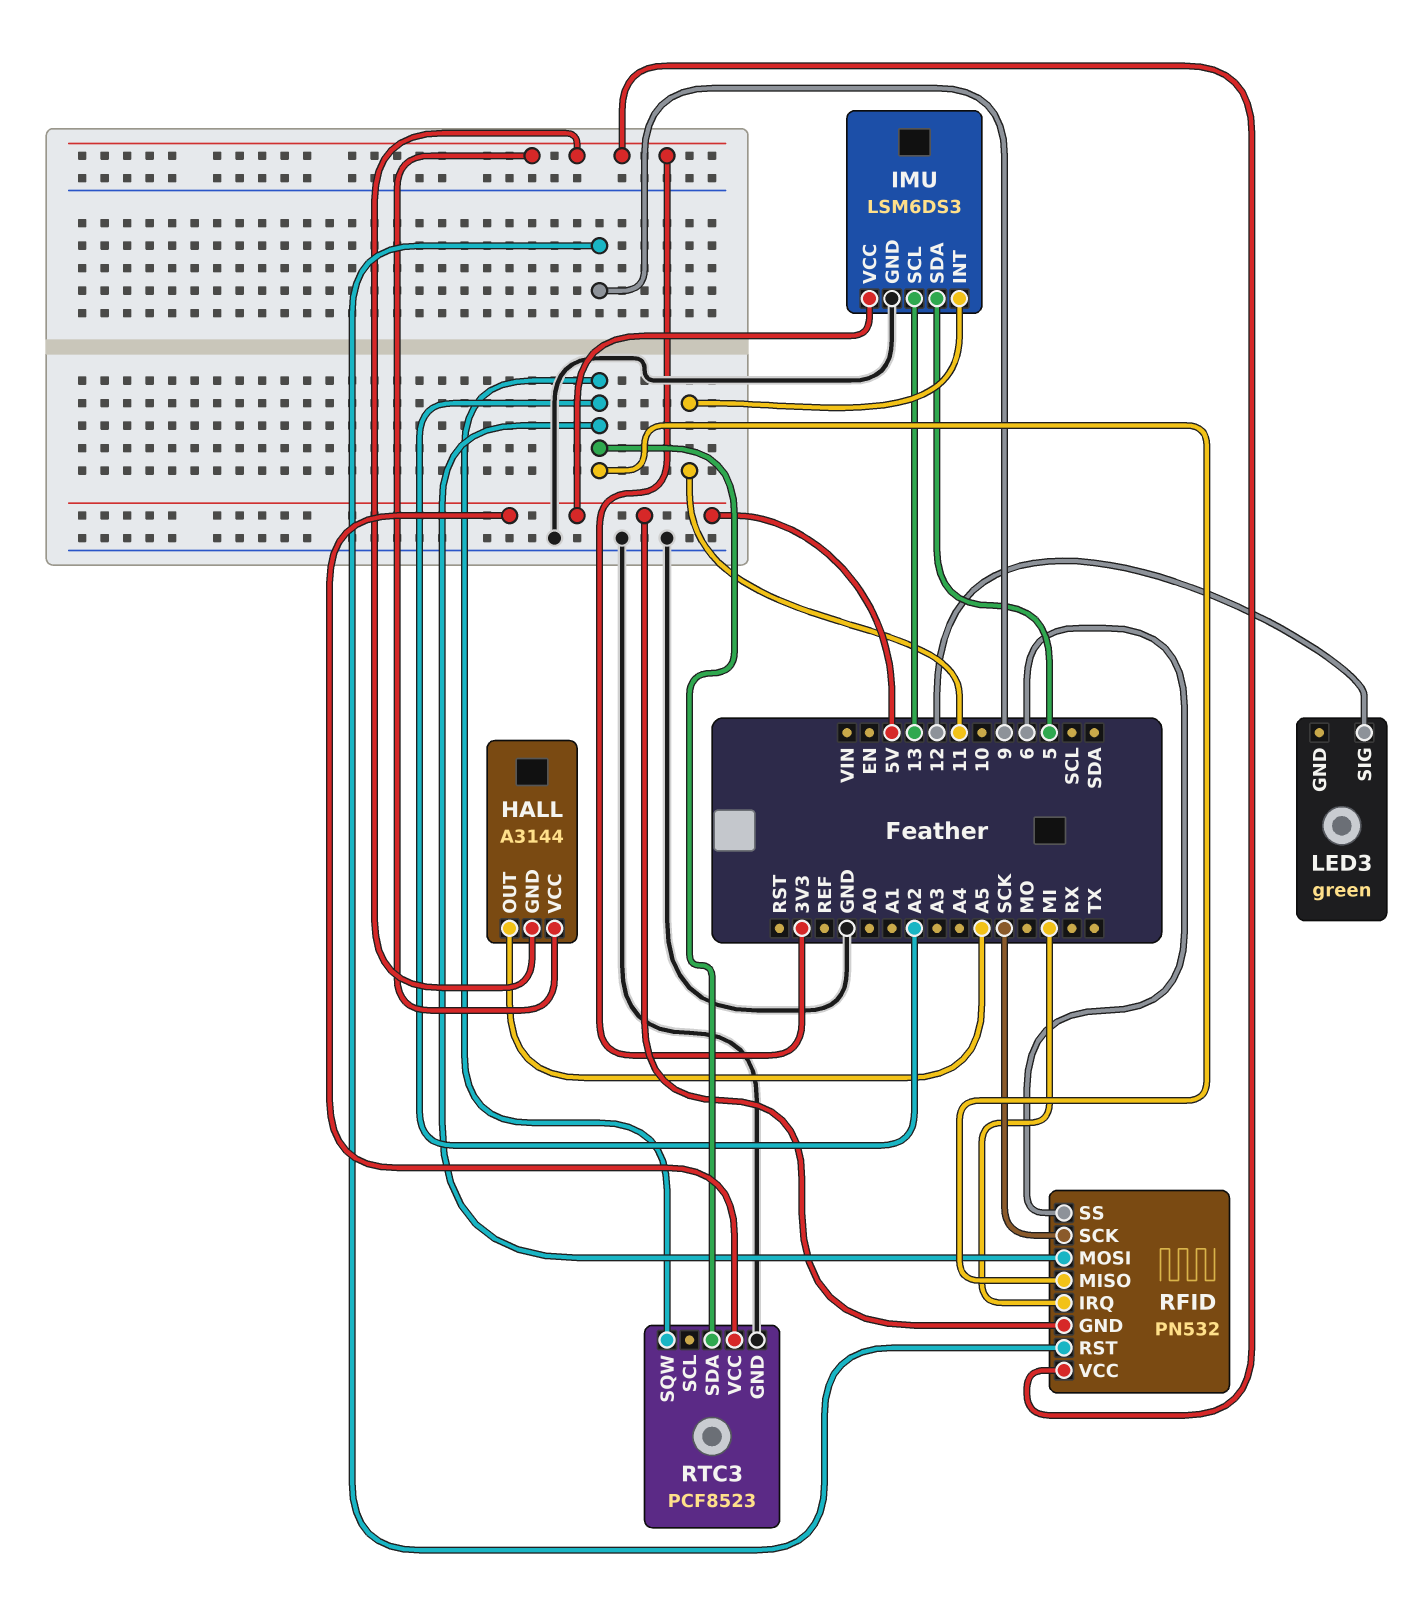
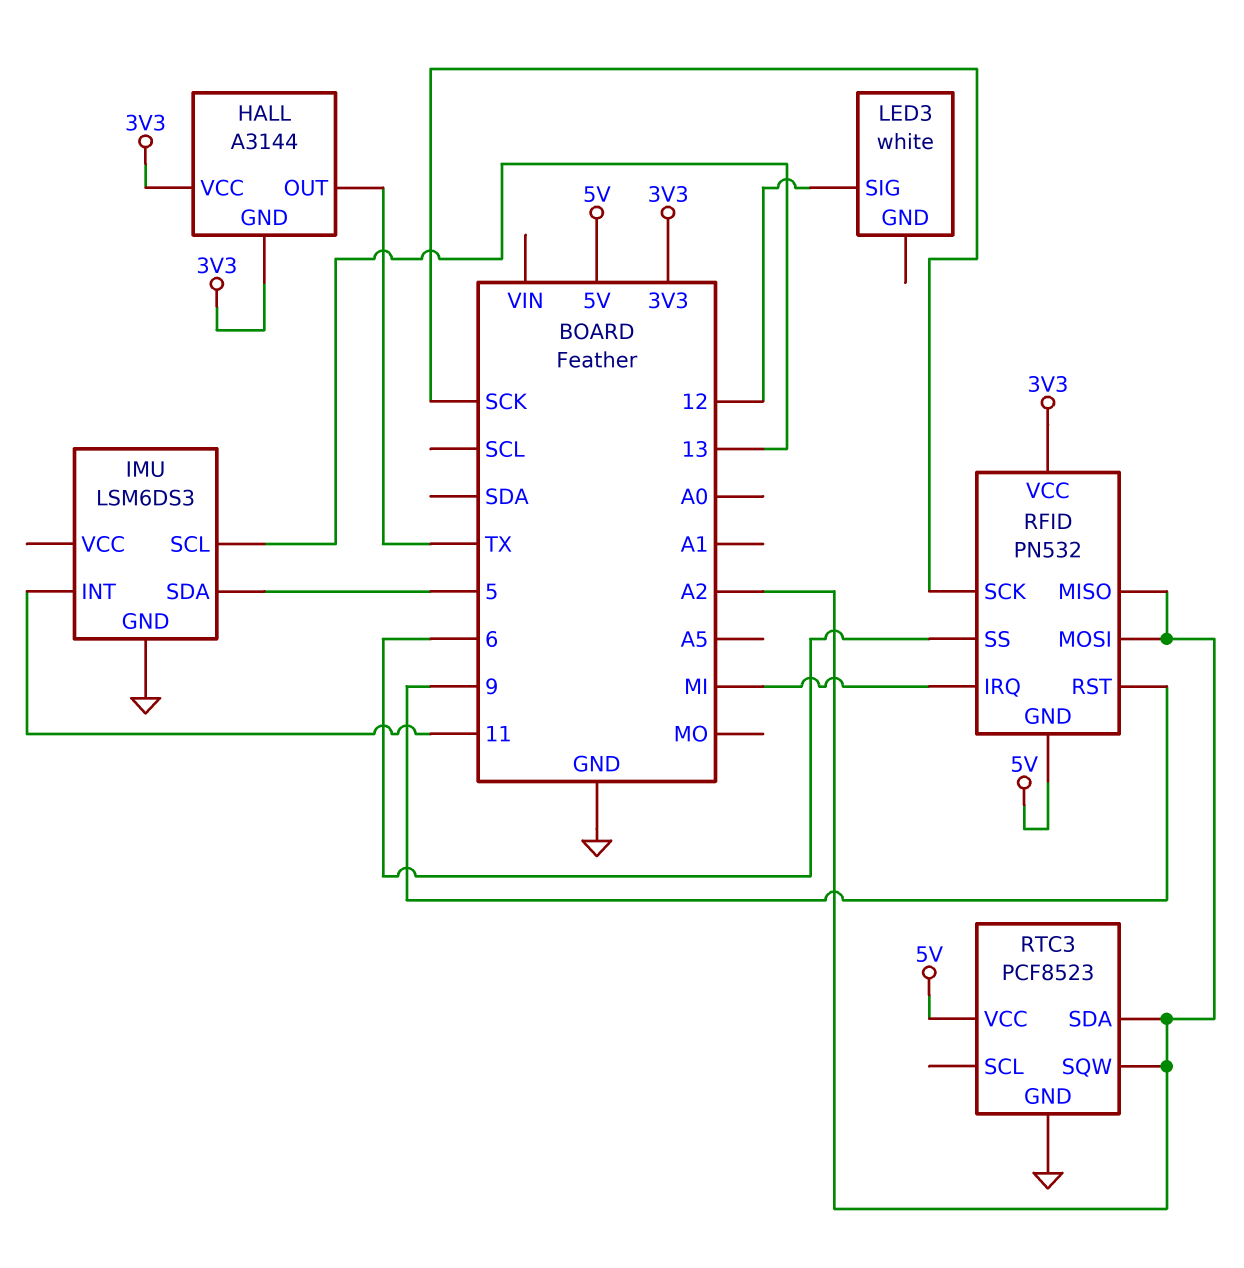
HALL pin OUT: A5 -> TX
IMU pin VCC: 5V -> none
LED3: green -> white

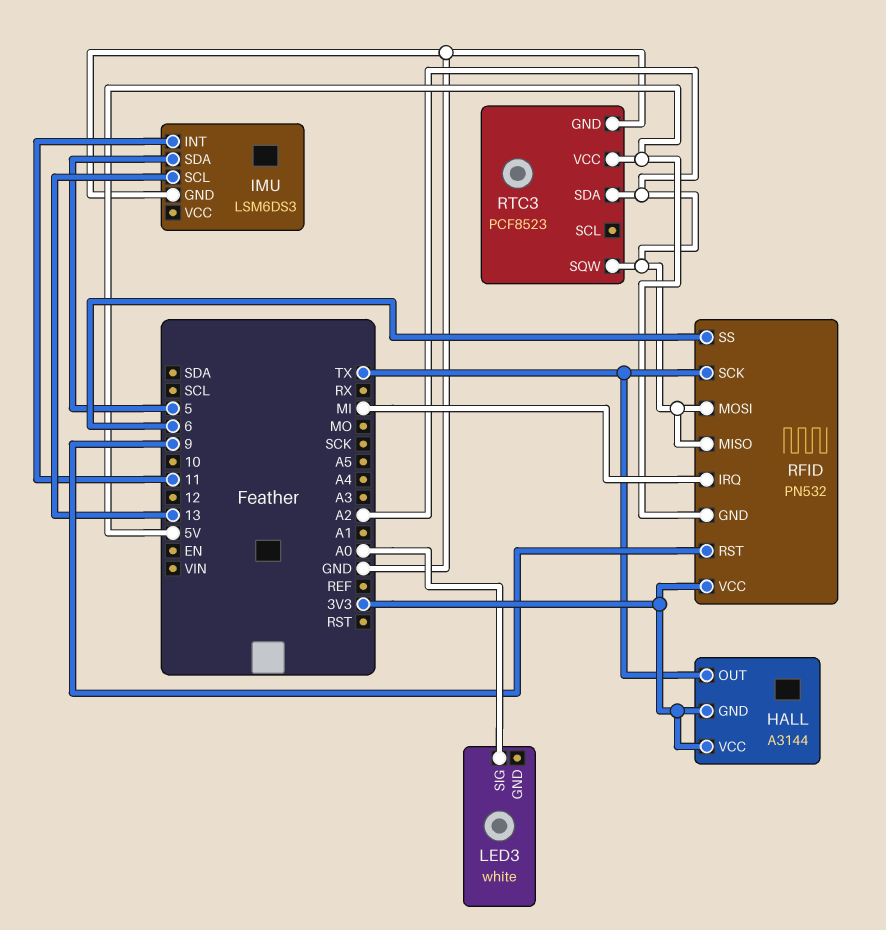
LED3 pin SIG: 12 -> A0
RFID pin SCK: SCK -> TX

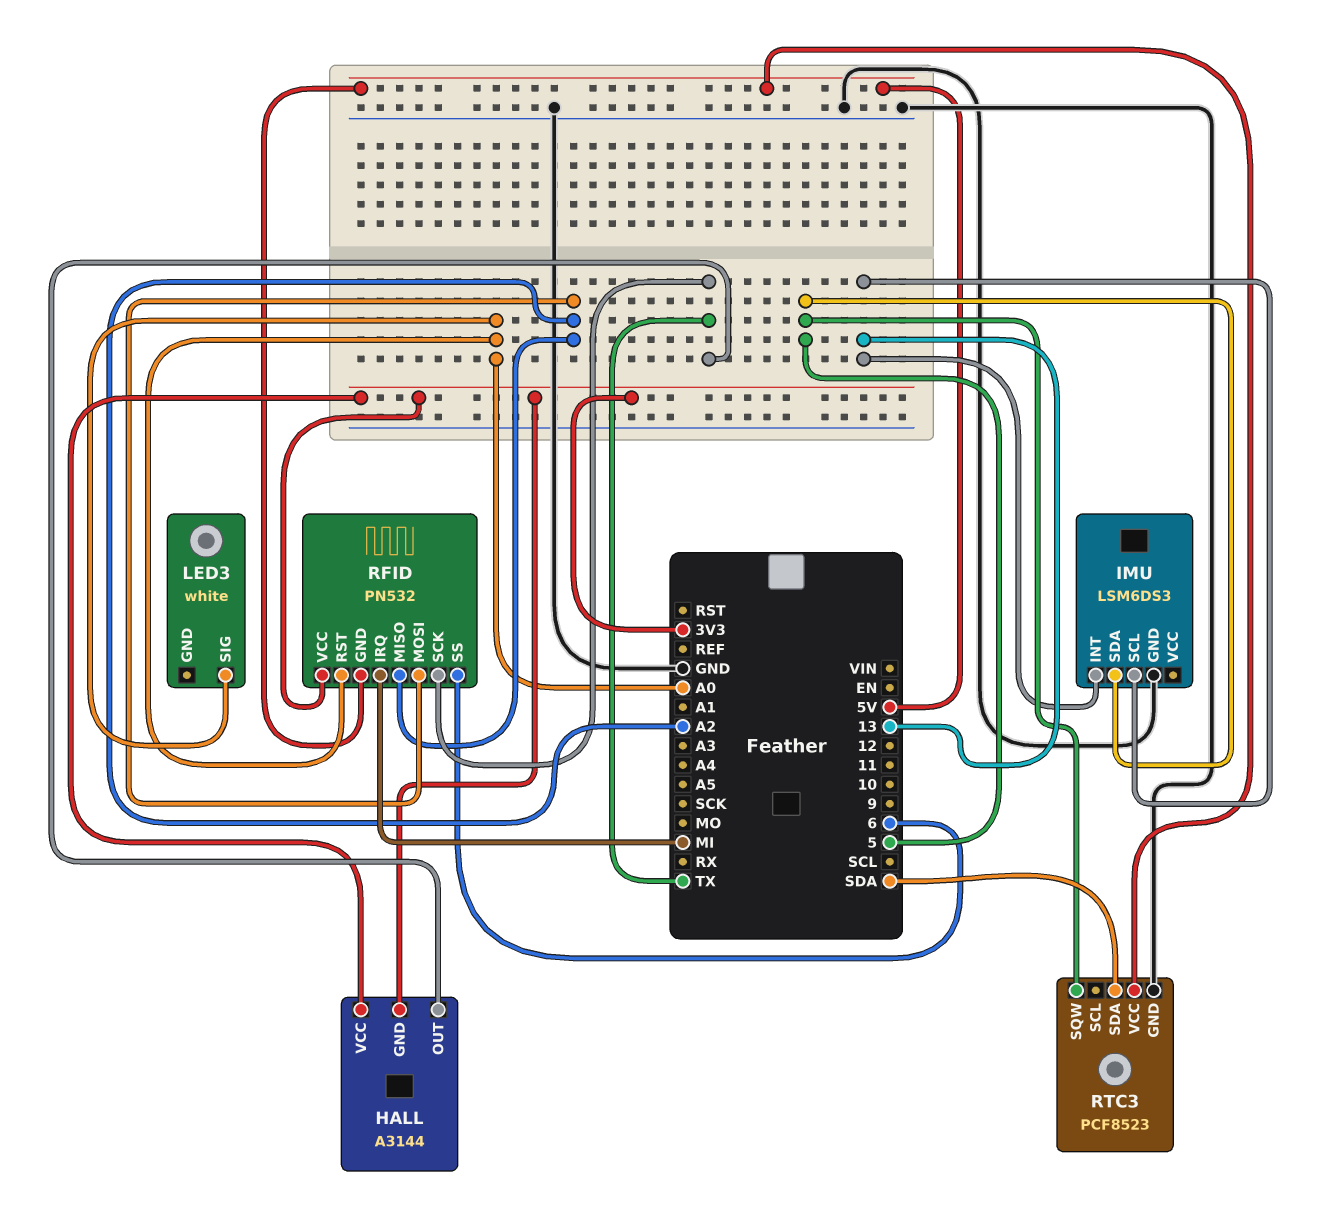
IMU pin INT: 11 -> 13
RFID pin RST: 9 -> A0
RTC3 pin SDA: A2 -> SDA
RTC3 pin SQW: A2 -> 5

